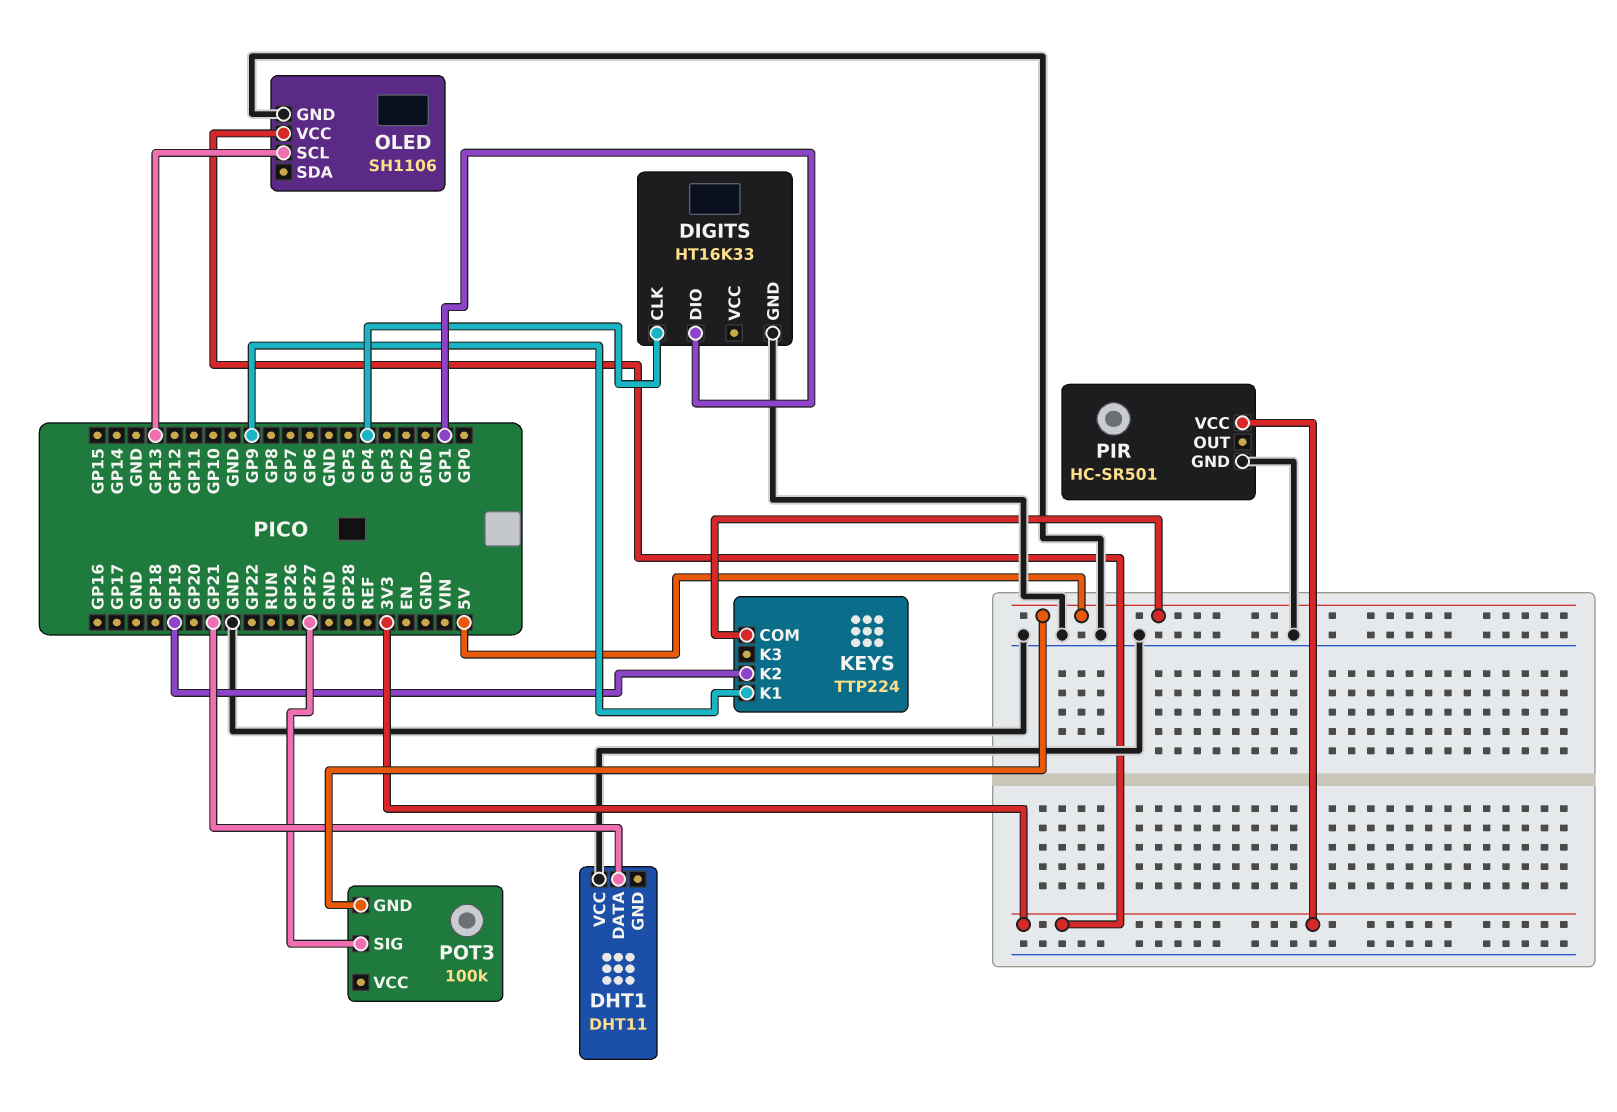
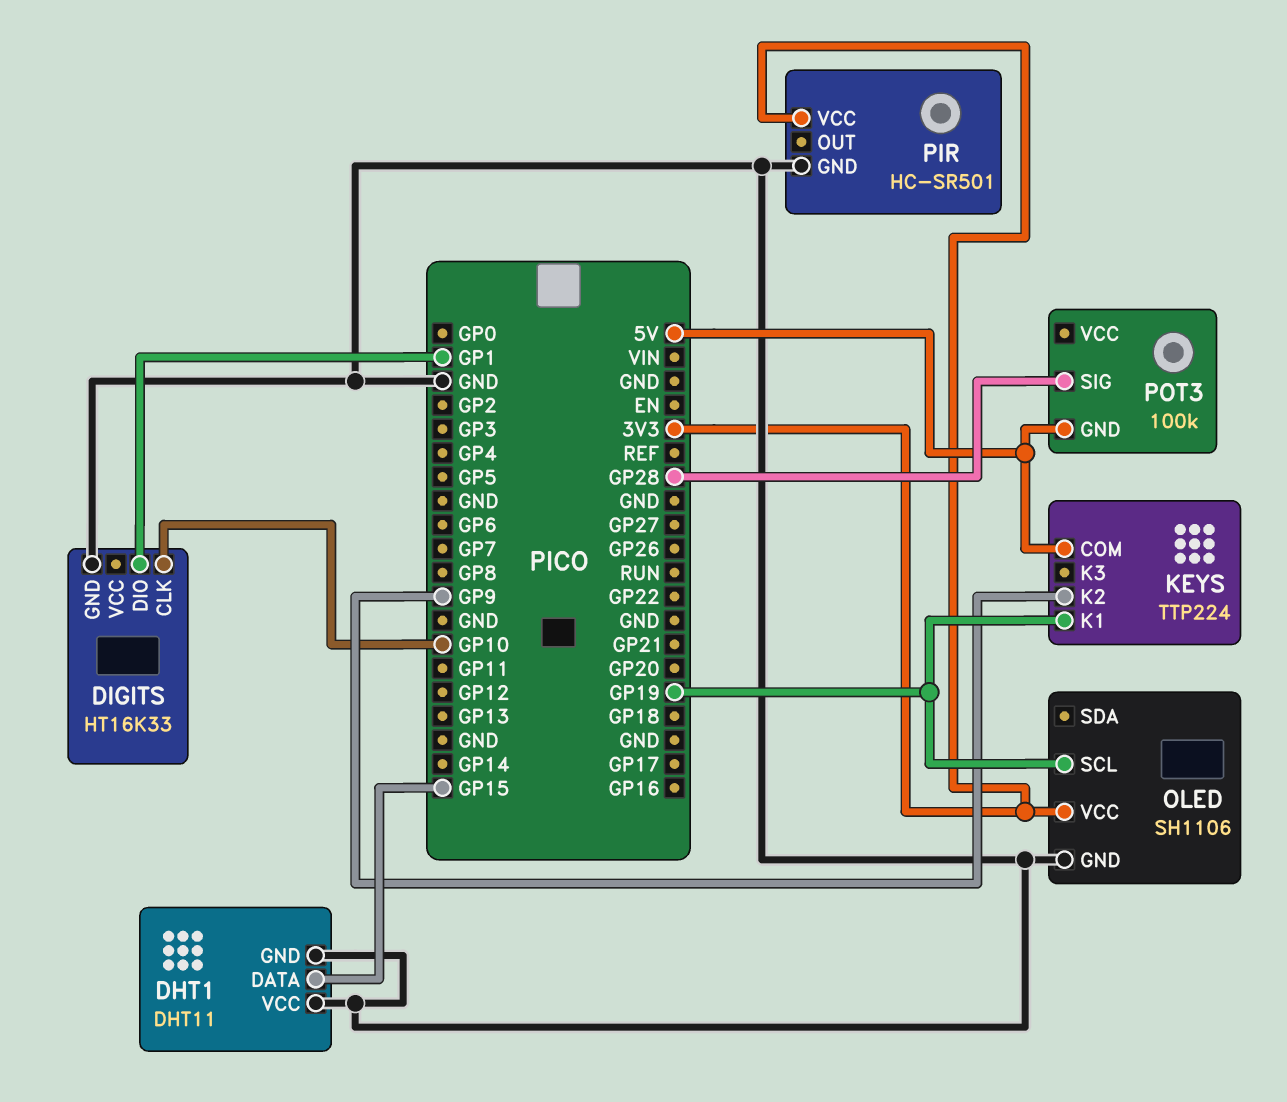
DHT1 pin DATA: GP21 -> GP15
DHT1 pin GND: none -> GND
DIGITS pin CLK: GP4 -> GP10
KEYS pin K1: GP9 -> GP19
KEYS pin K2: GP19 -> GP9
OLED pin SCL: GP13 -> GP19
POT3 pin SIG: GP27 -> GP28

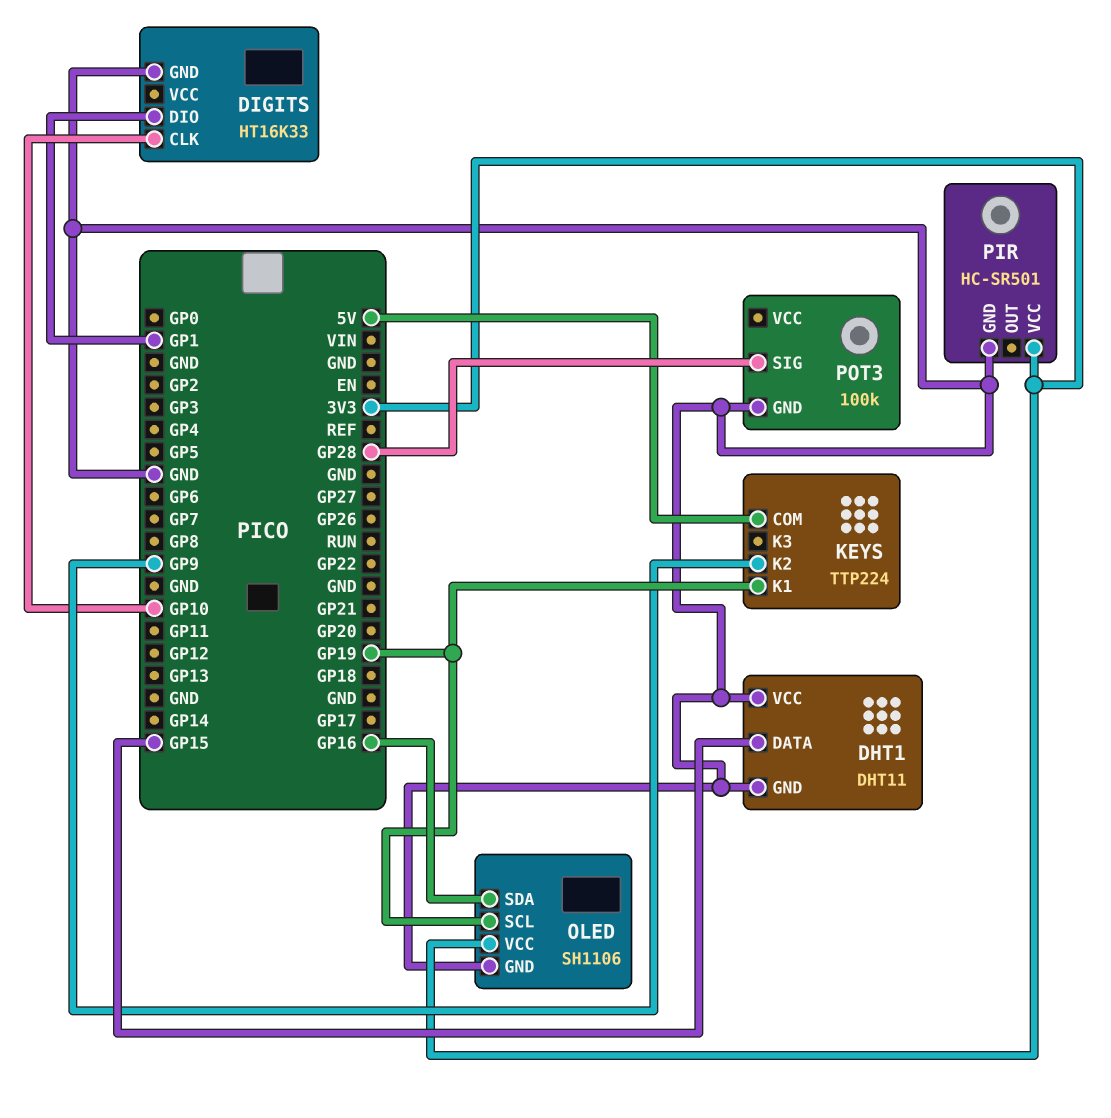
OLED pin SDA: none -> GP16
POT3 pin GND: 5V -> GND

